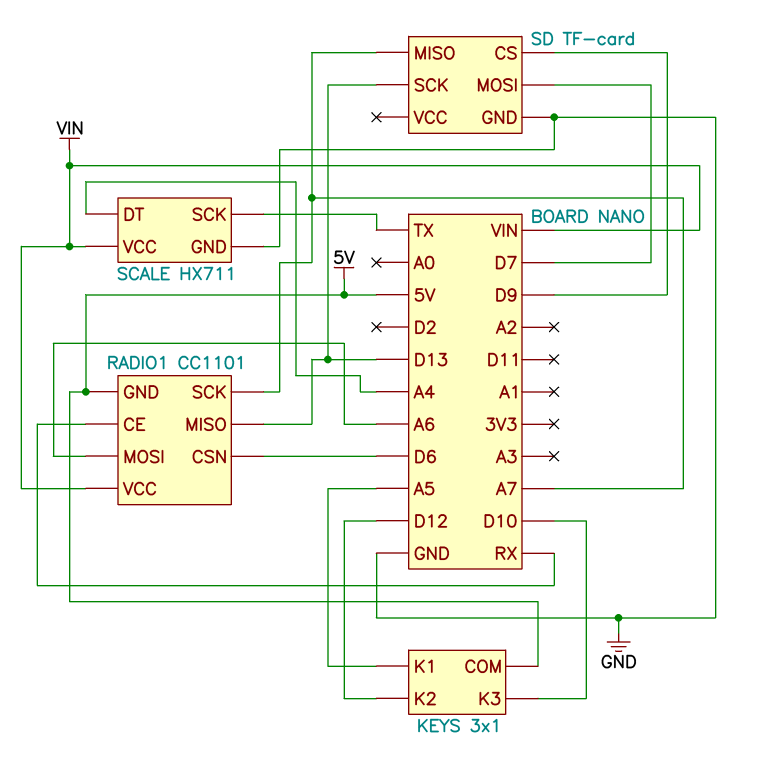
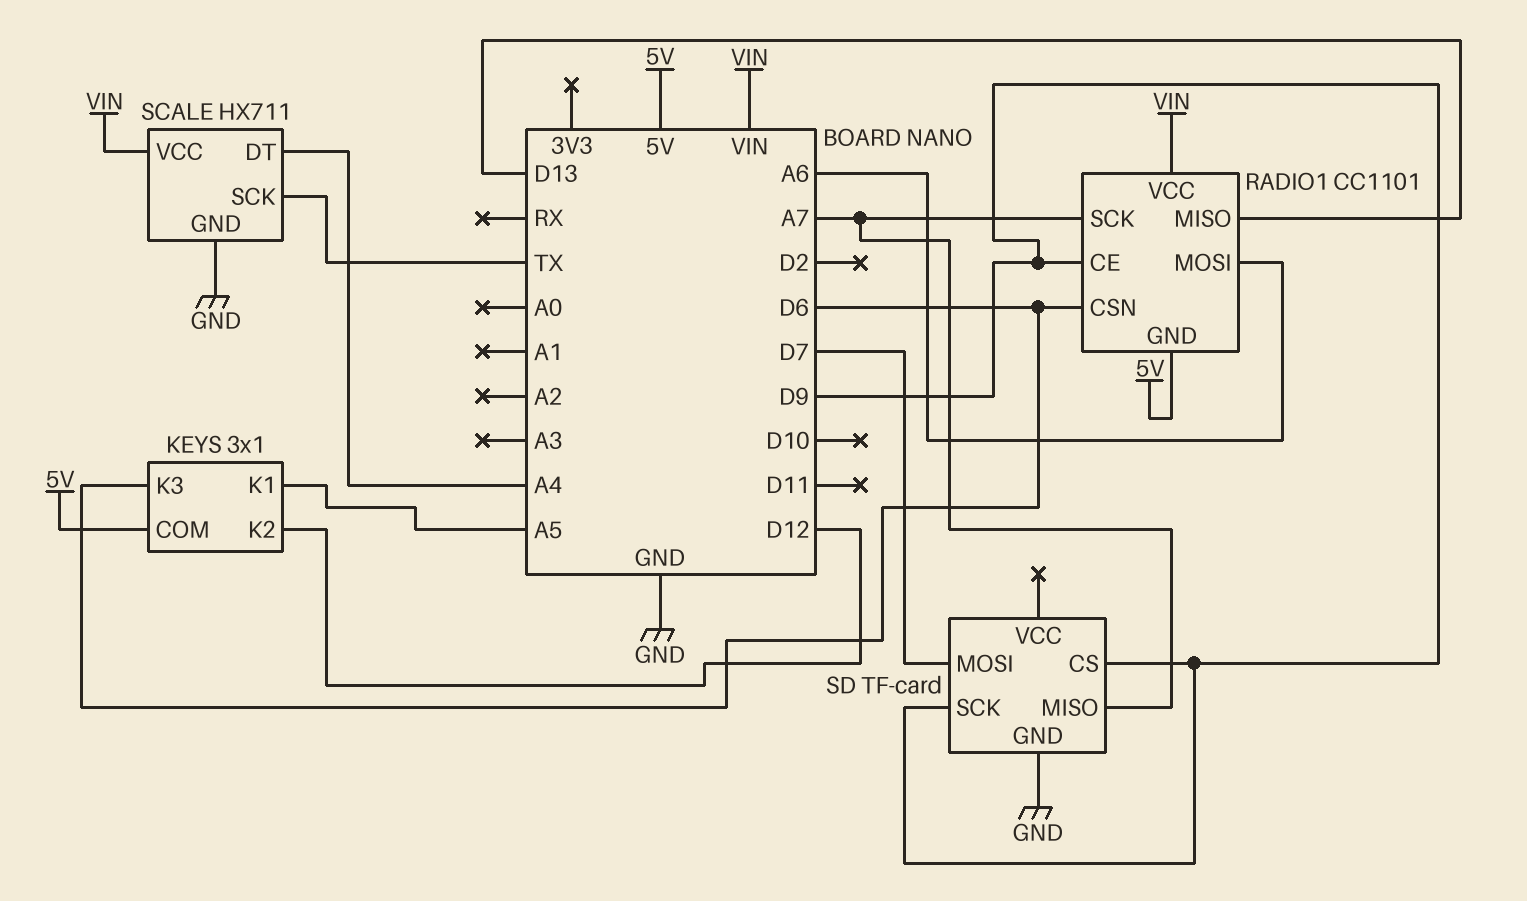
KEYS pin K3: D10 -> D6
RADIO1 pin CE: RX -> D9
SD pin SCK: D13 -> D9

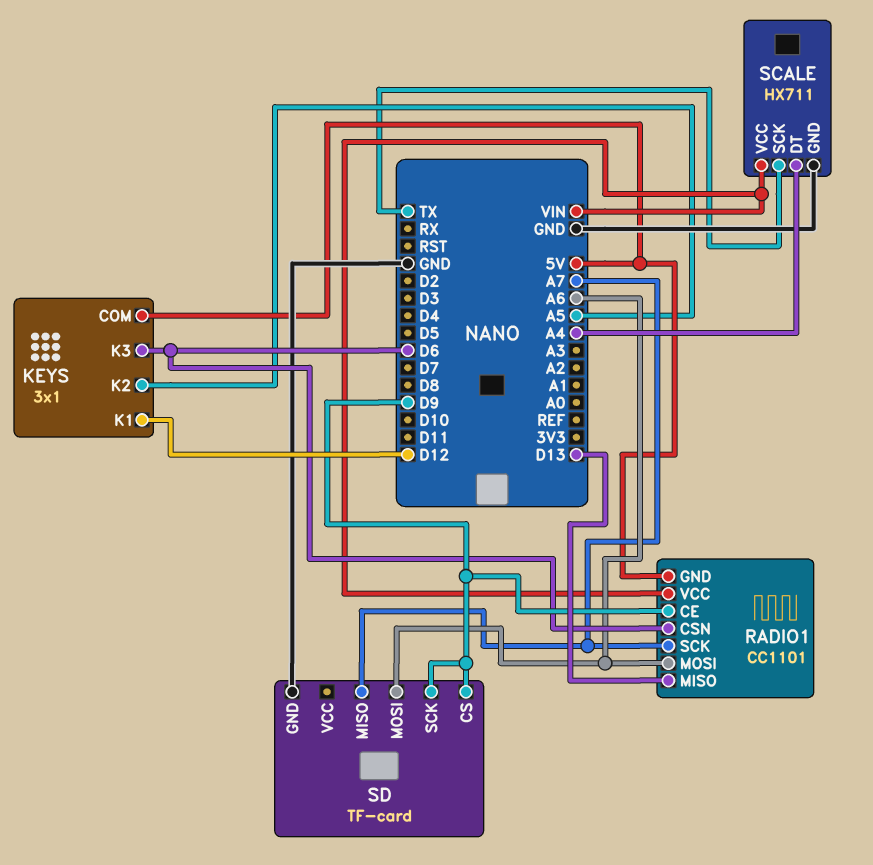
KEYS pin K1: A5 -> D12
KEYS pin K2: D12 -> A5
SD pin MOSI: D7 -> A6

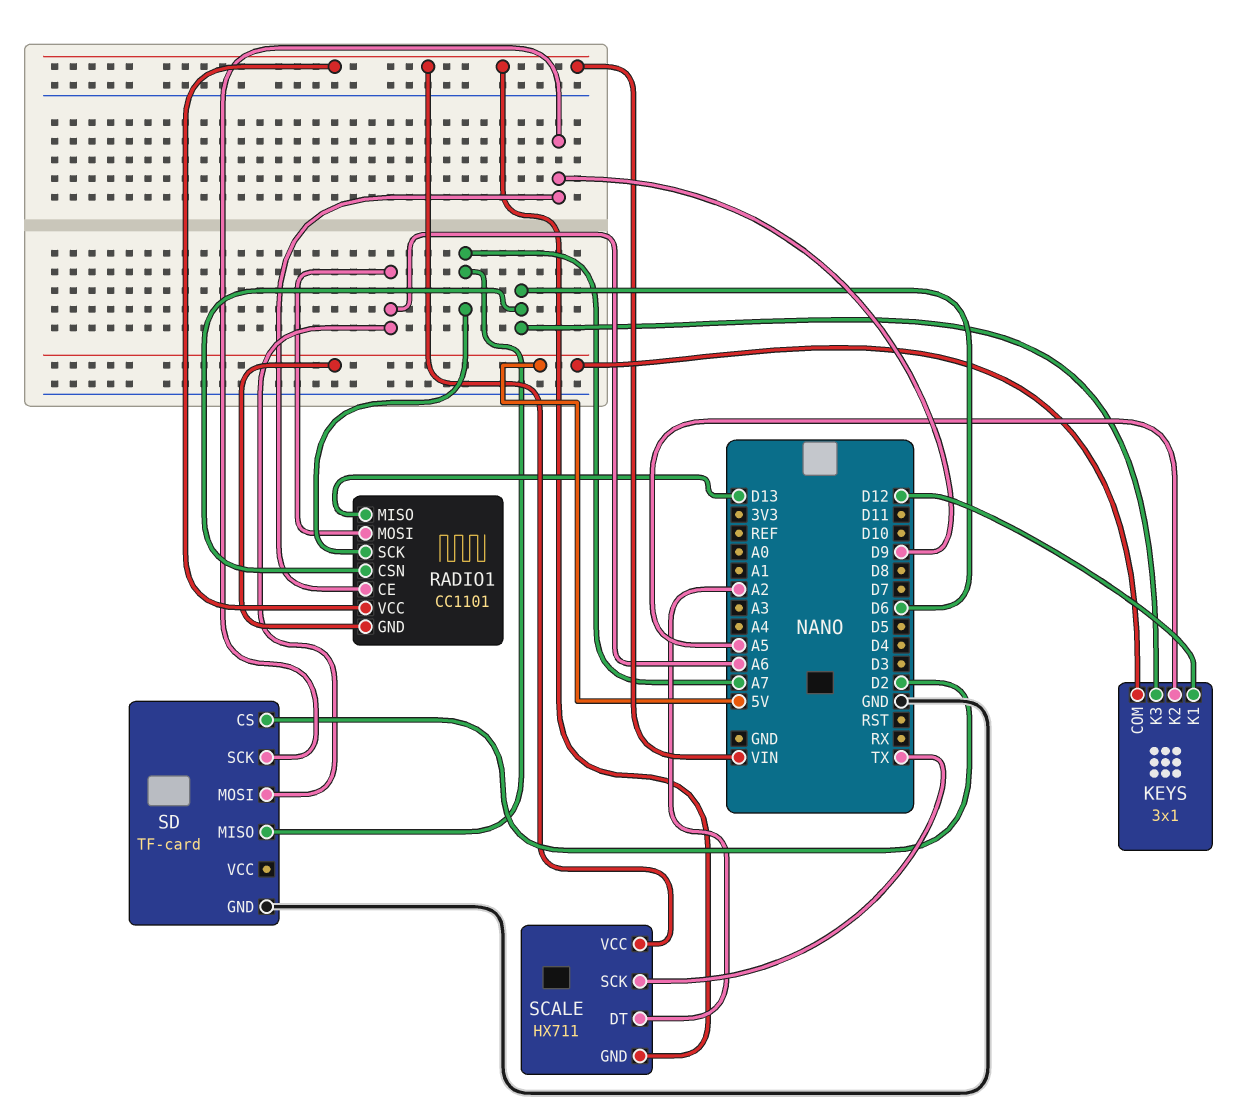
SCALE pin DT: A4 -> A2
SCALE pin GND: GND -> VIN
SD pin CS: D9 -> D2

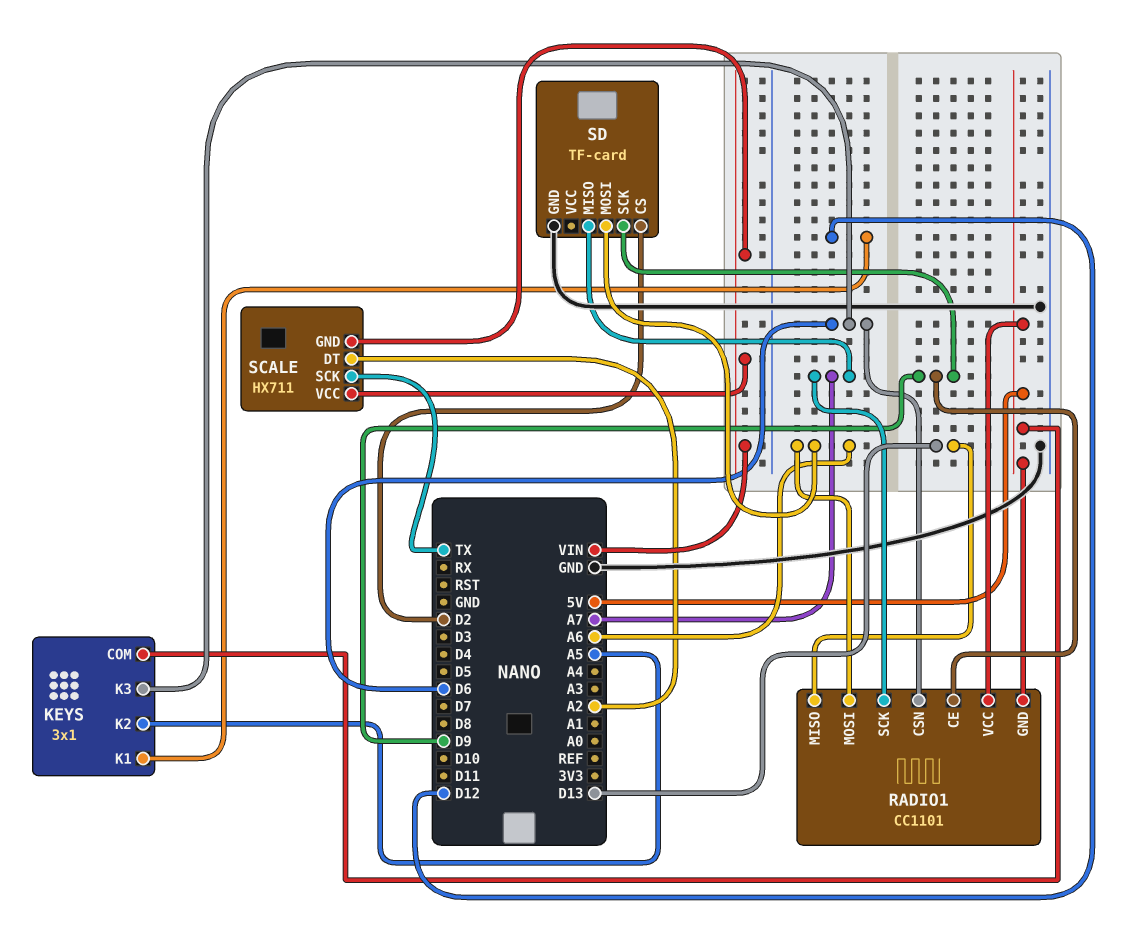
RADIO1 pin VCC: VIN -> 5V

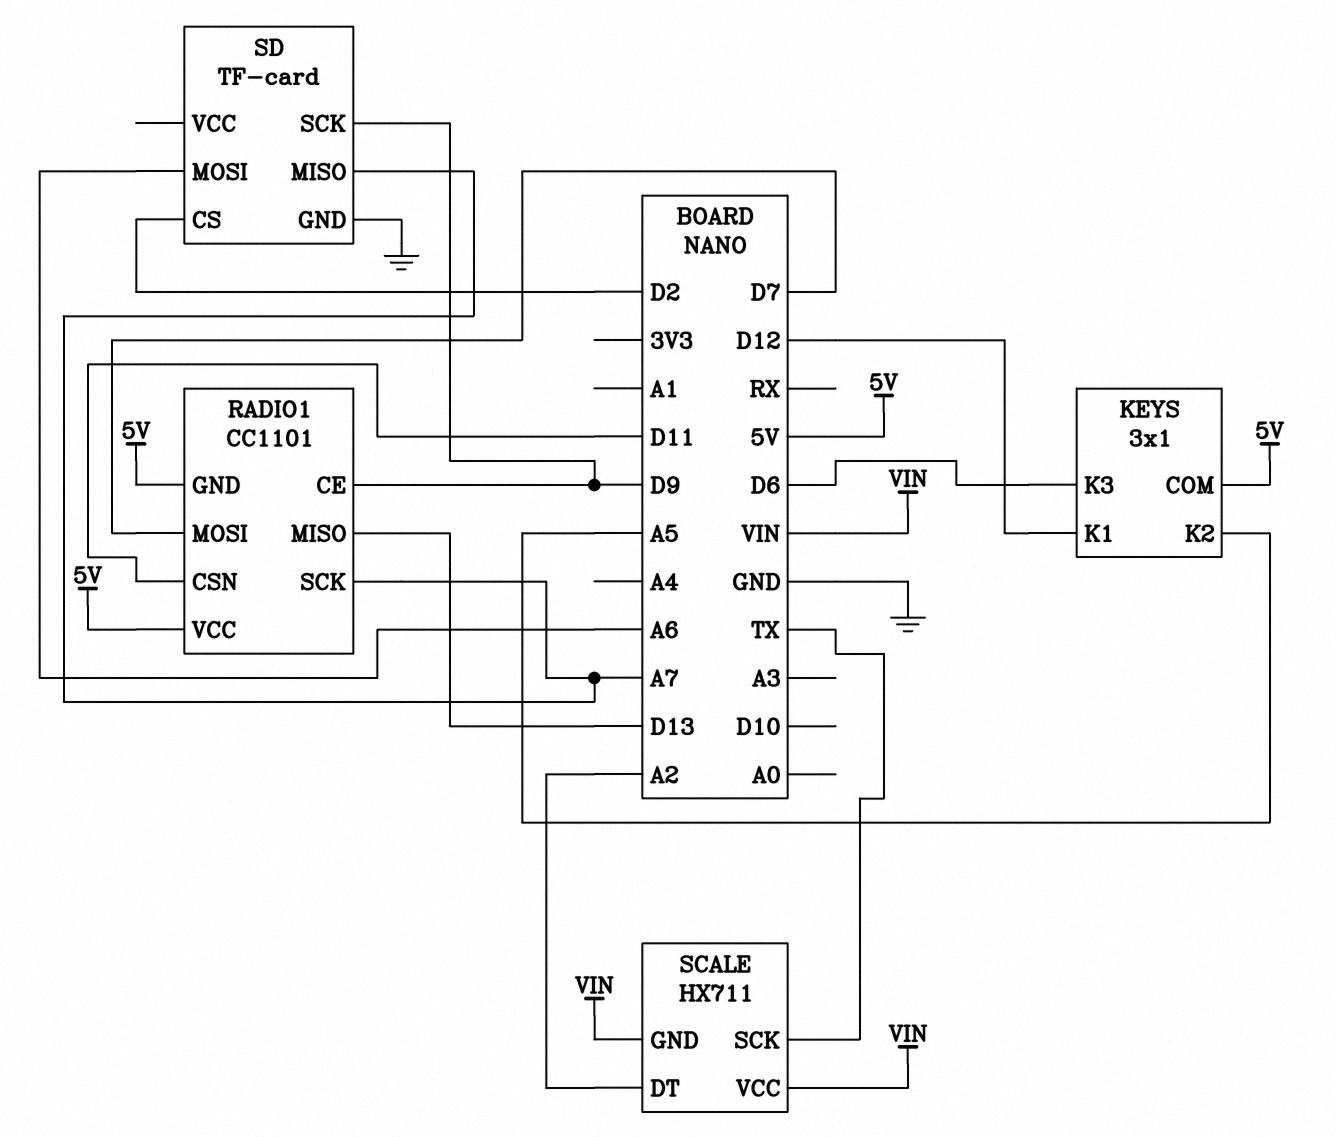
RADIO1 pin CSN: D6 -> D11
RADIO1 pin MOSI: A6 -> D7

